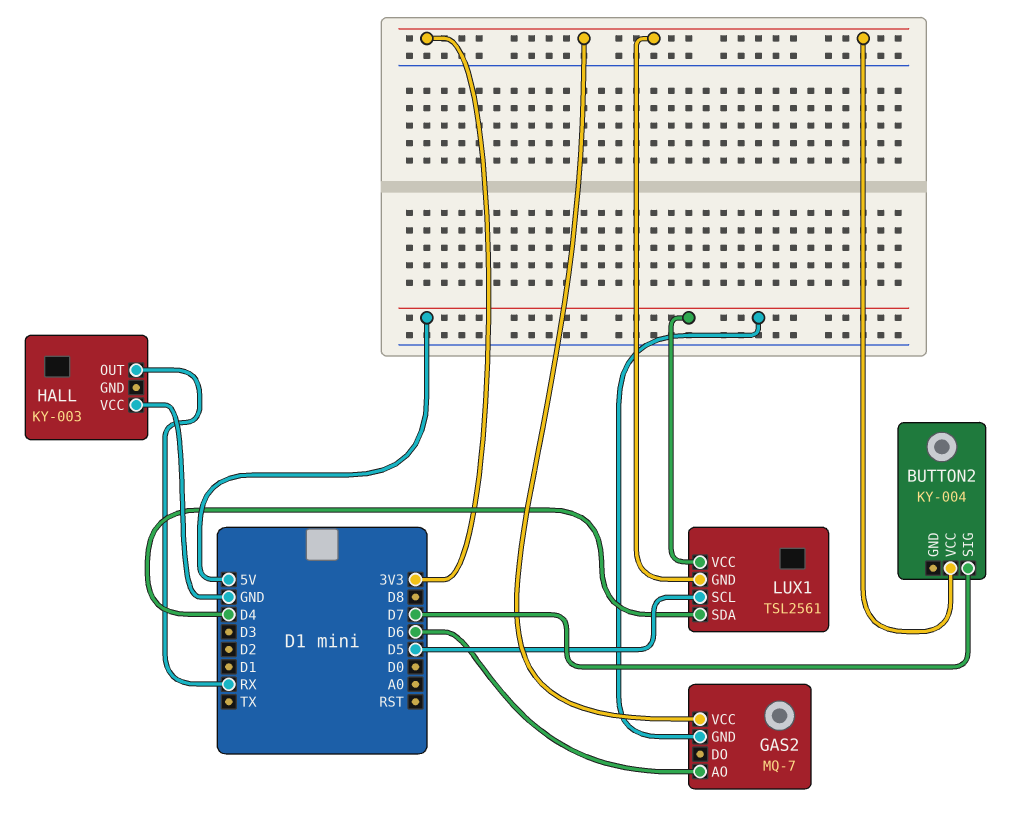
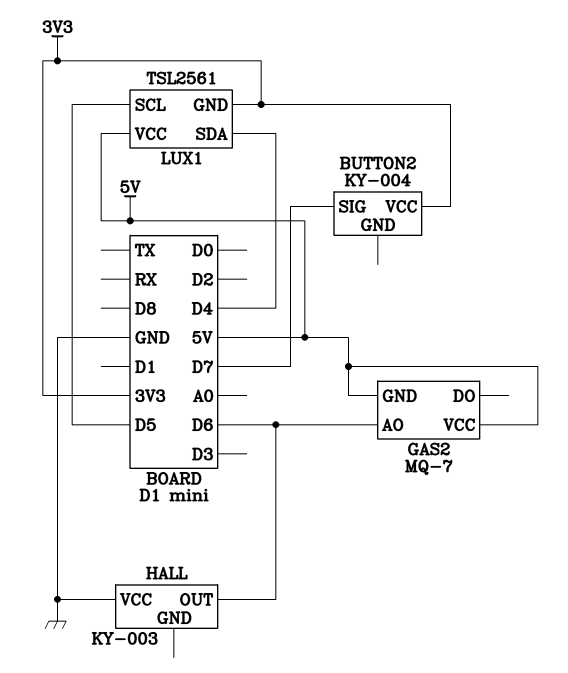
GAS2 pin VCC: 3V3 -> 5V
HALL pin OUT: RX -> D6

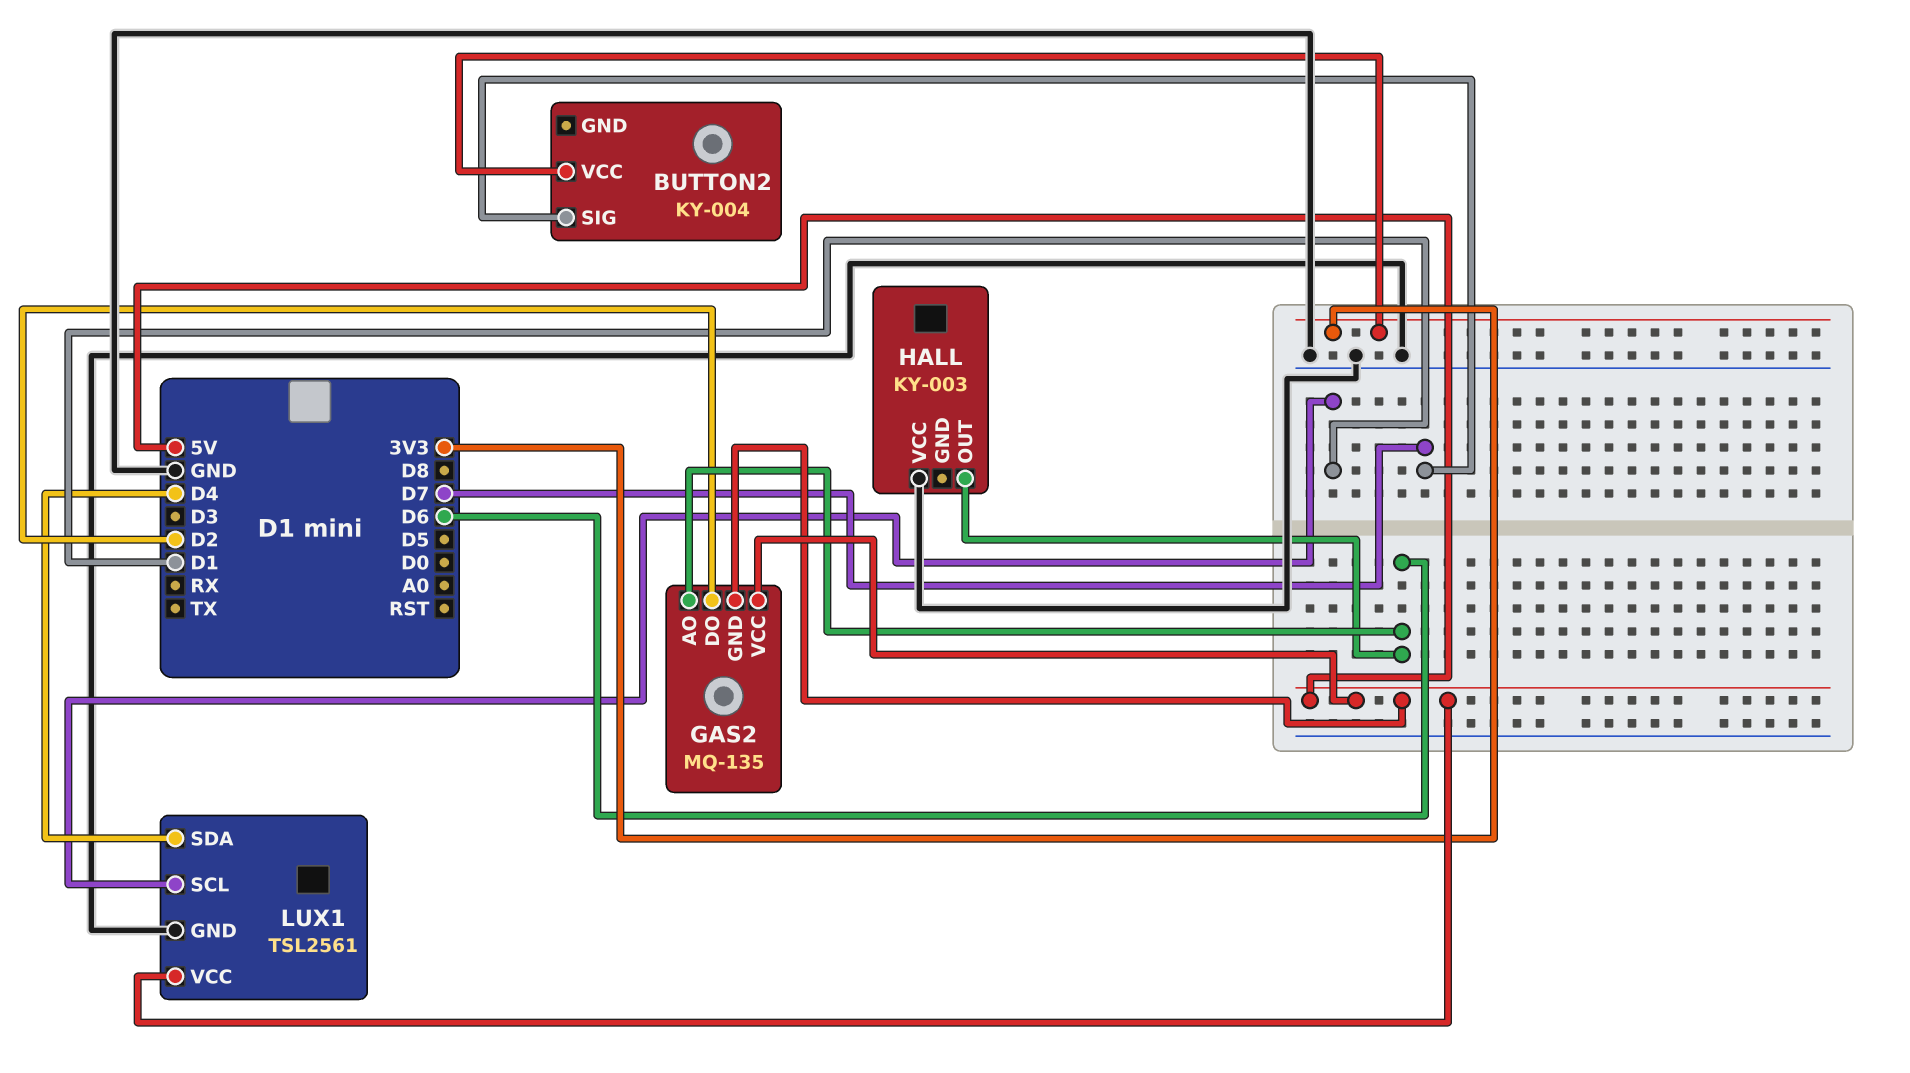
GAS2: MQ-7 -> MQ-135
GAS2 pin DO: none -> D2
LUX1 pin GND: 3V3 -> GND
LUX1 pin SCL: D5 -> D1

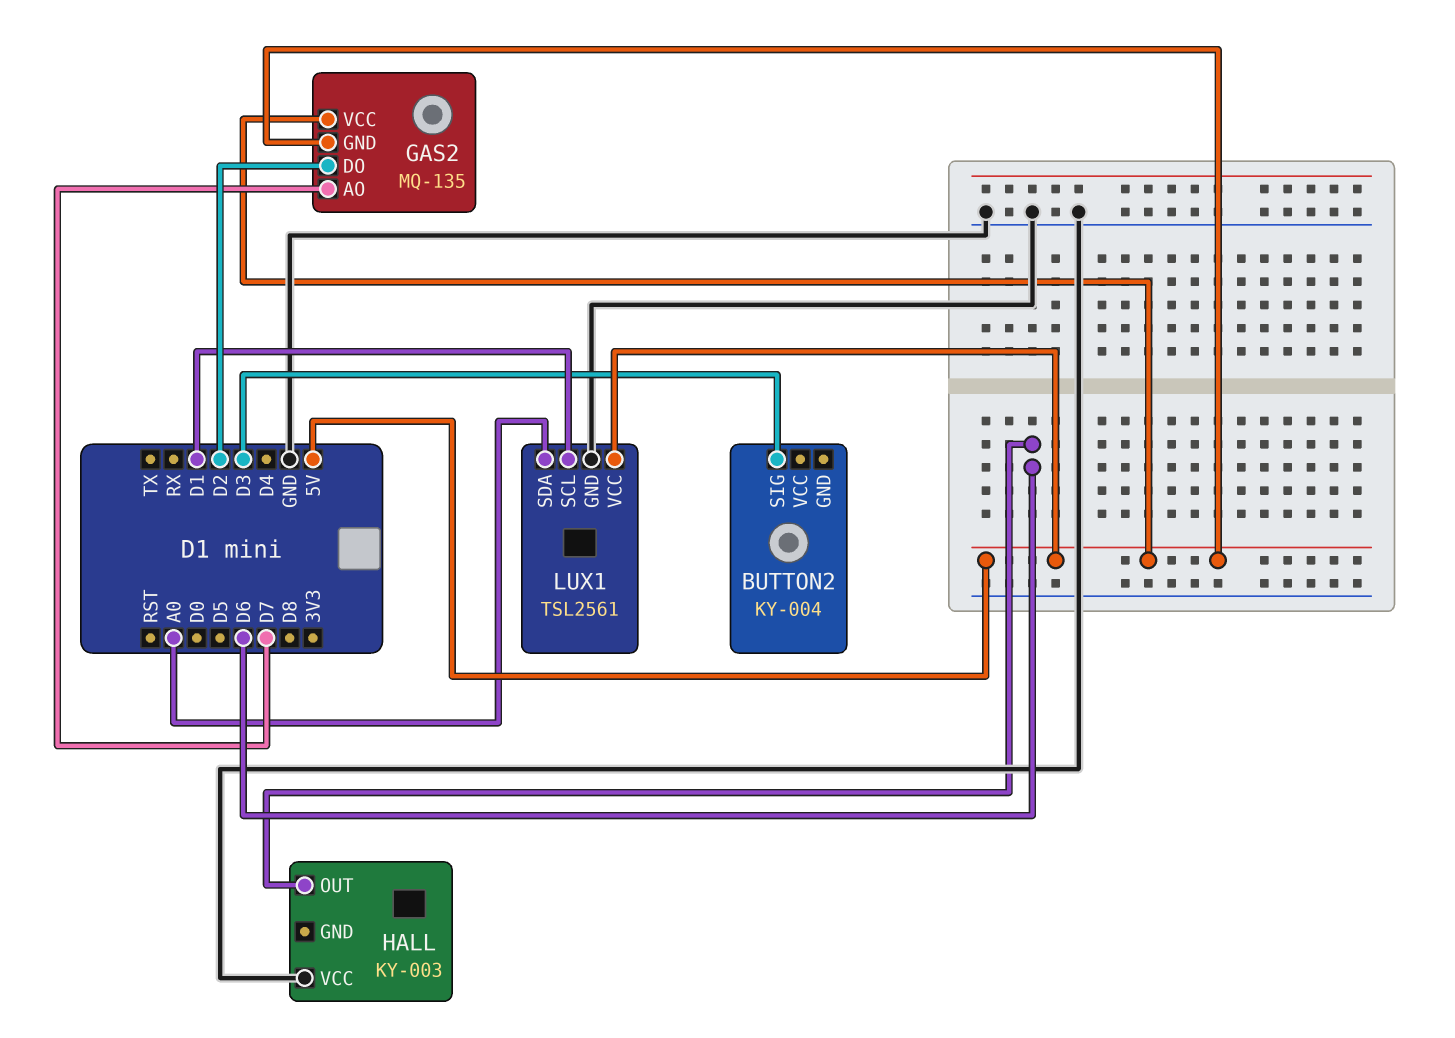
BUTTON2 pin SIG: D7 -> D3
BUTTON2 pin VCC: 3V3 -> none
GAS2 pin AO: D6 -> D7
LUX1 pin SDA: D4 -> A0

